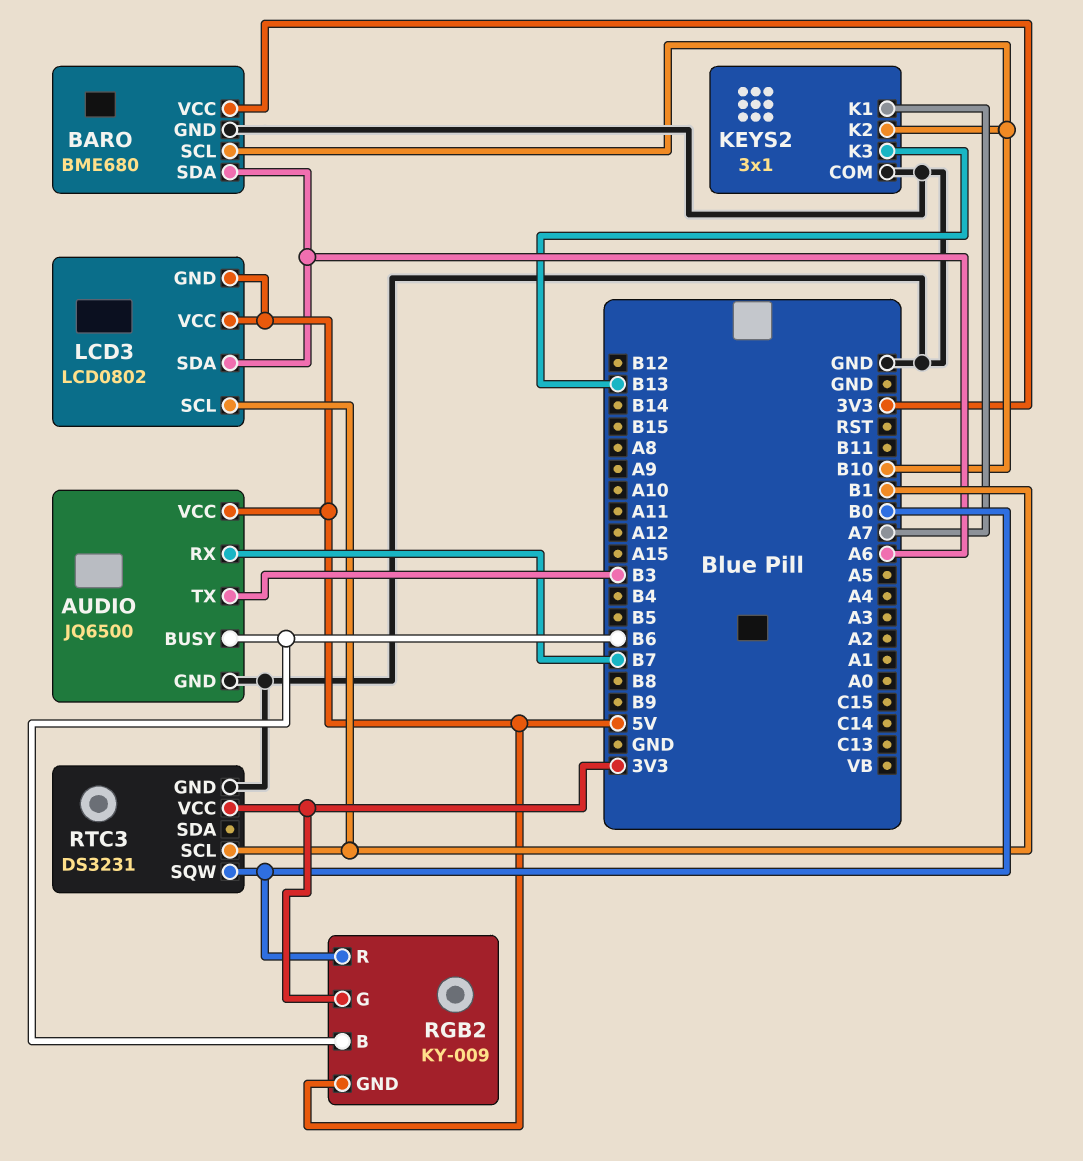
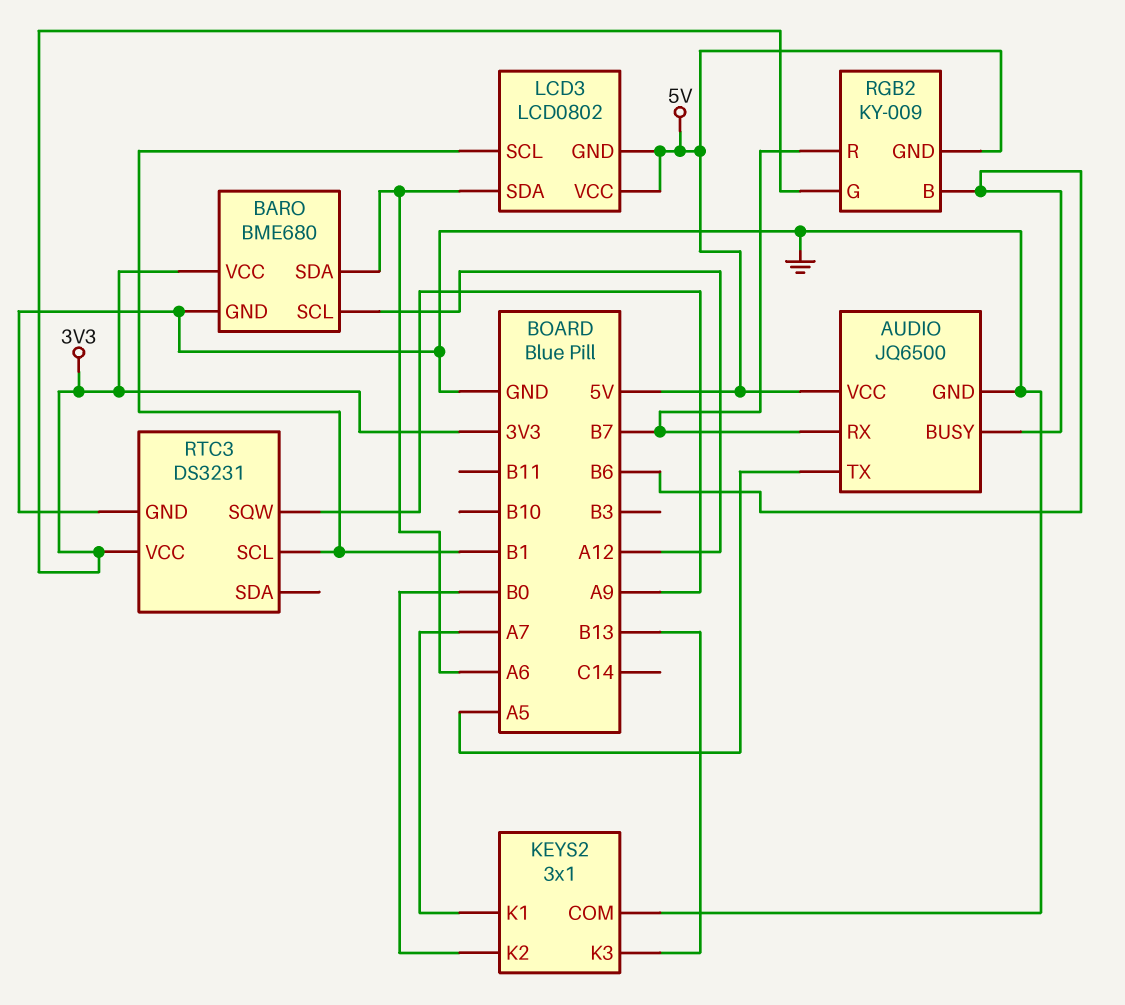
AUDIO pin TX: B3 -> A5
BARO pin SCL: B10 -> A12
KEYS2 pin K2: B10 -> B0
RGB2 pin R: B0 -> B7
RTC3 pin SQW: B0 -> A9

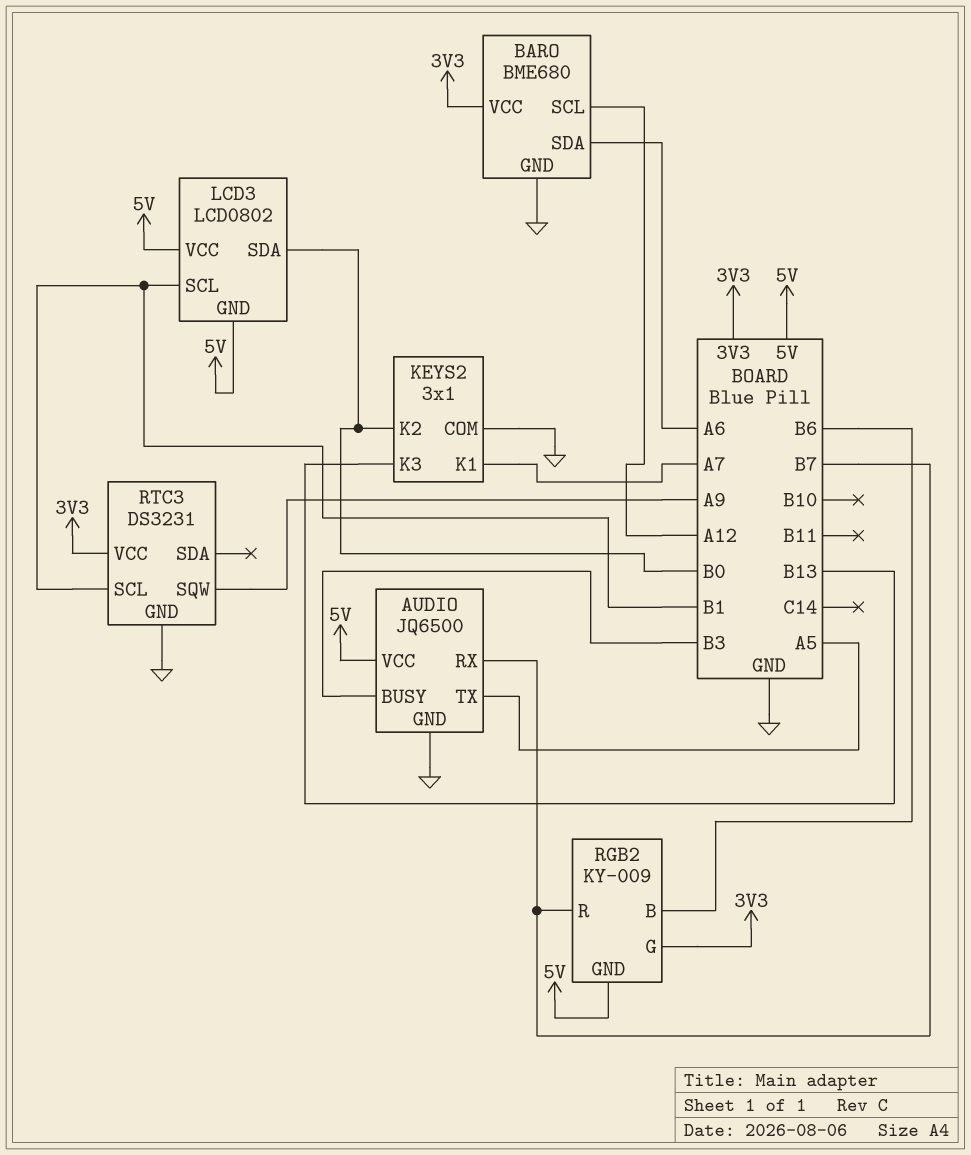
AUDIO pin BUSY: B6 -> B3
LCD3 pin SDA: A6 -> B0

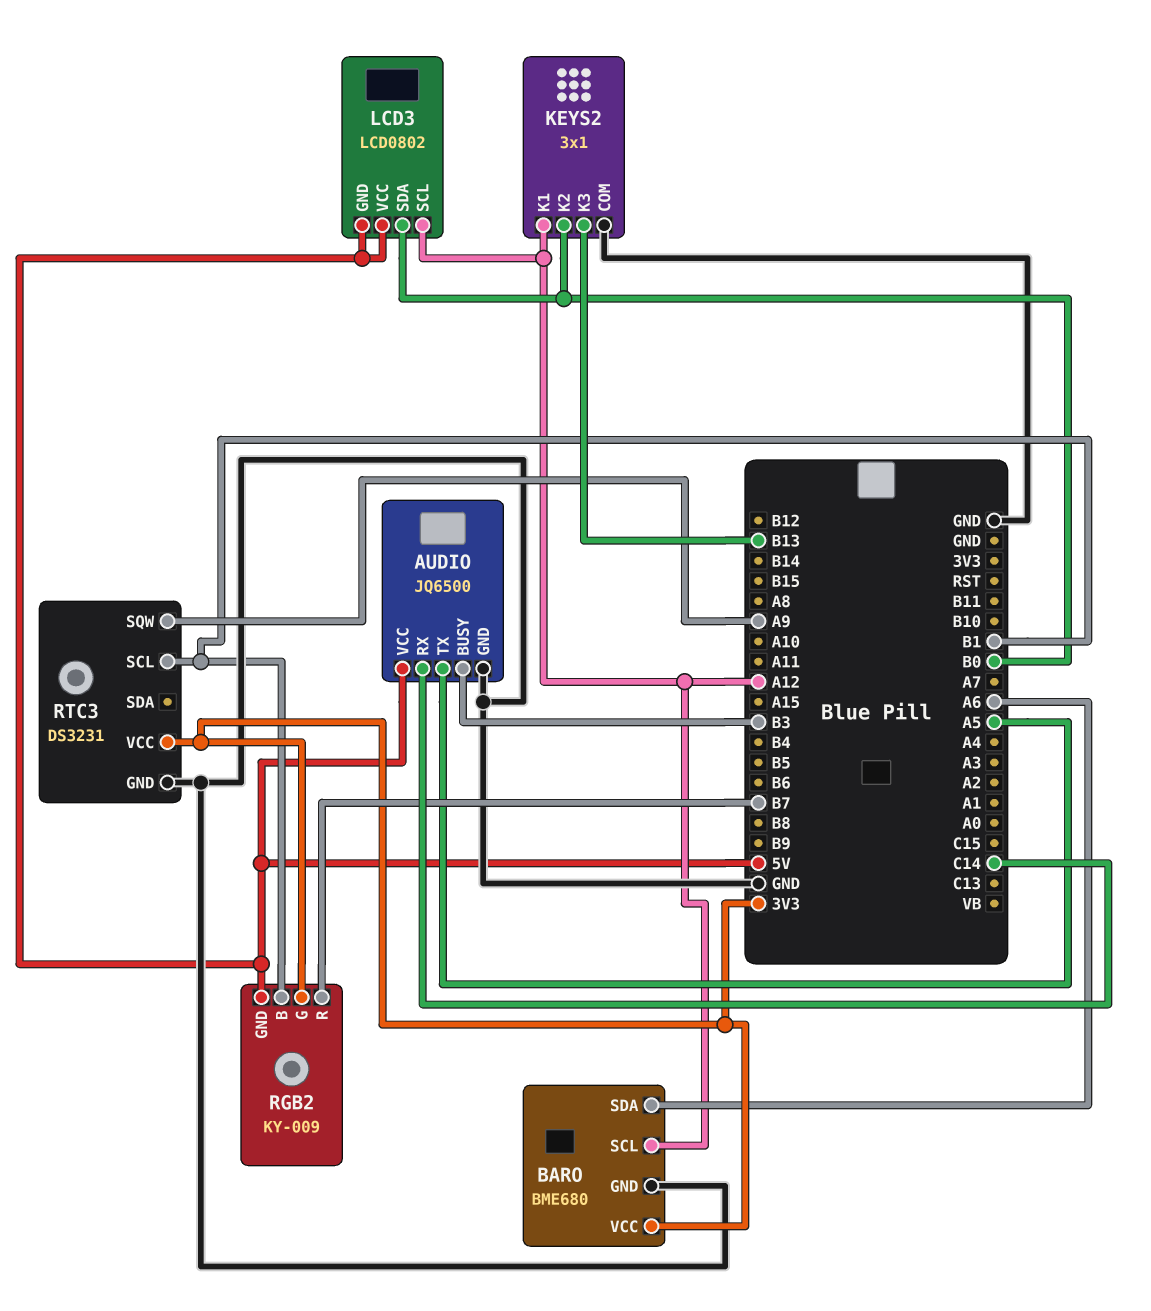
AUDIO pin RX: B7 -> C14
KEYS2 pin K1: A7 -> A12
LCD3 pin SCL: B1 -> A12
RGB2 pin B: B6 -> B1

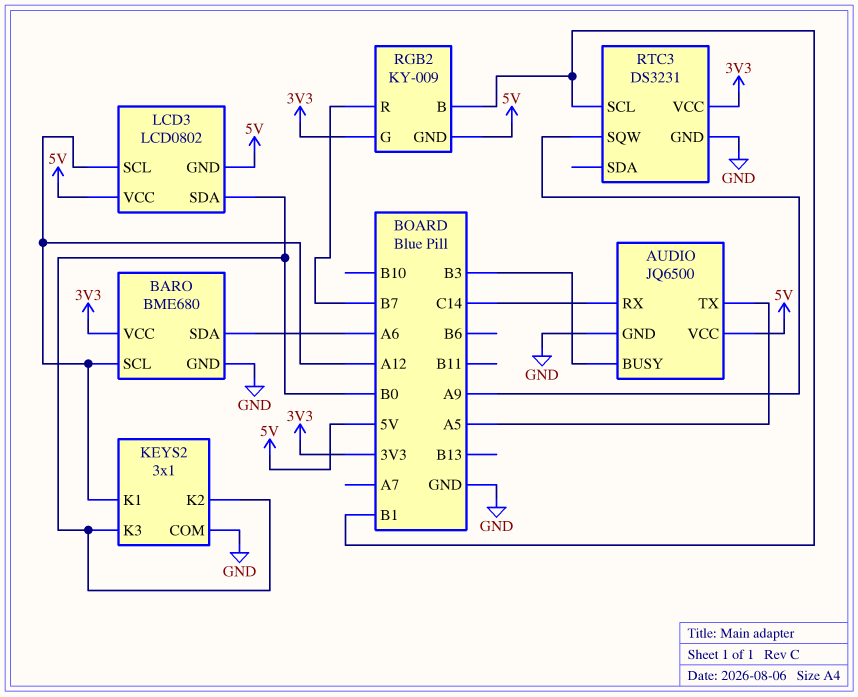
KEYS2 pin K3: B13 -> B0

